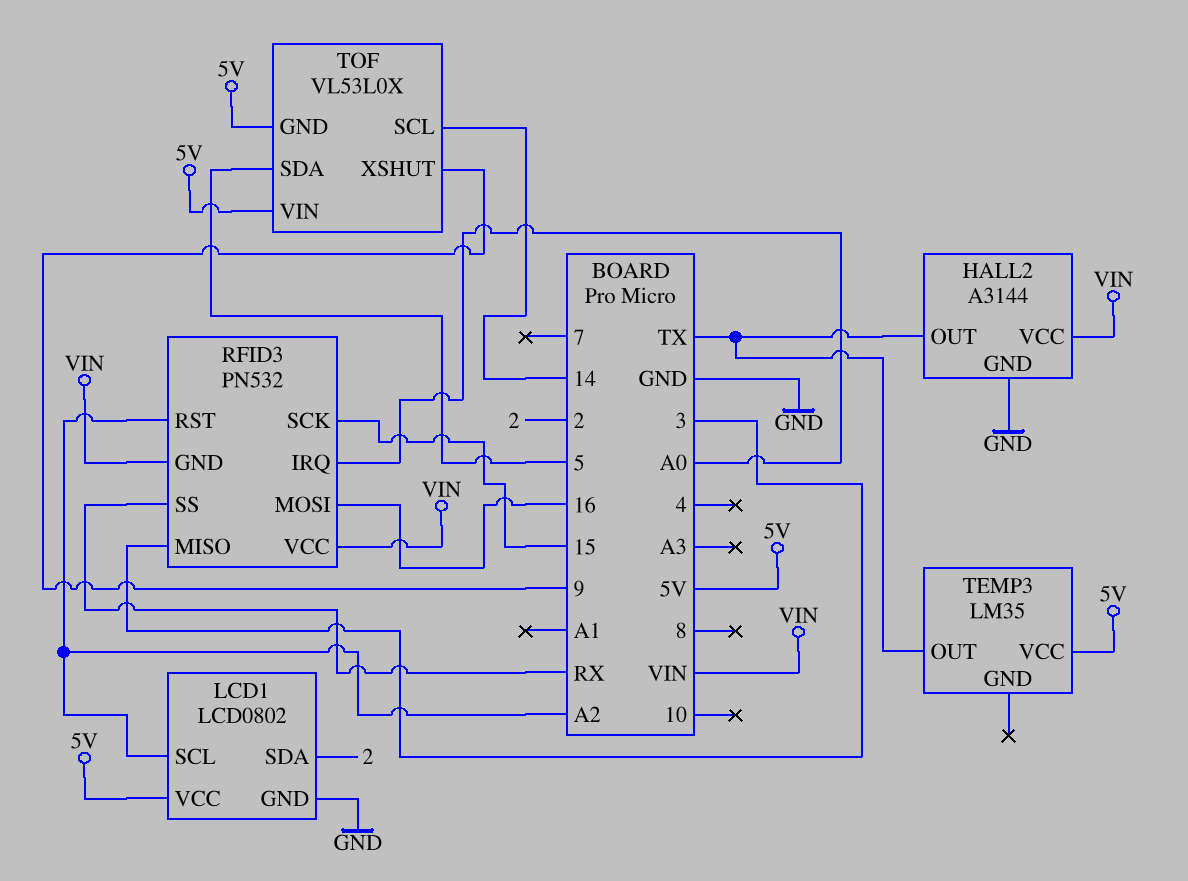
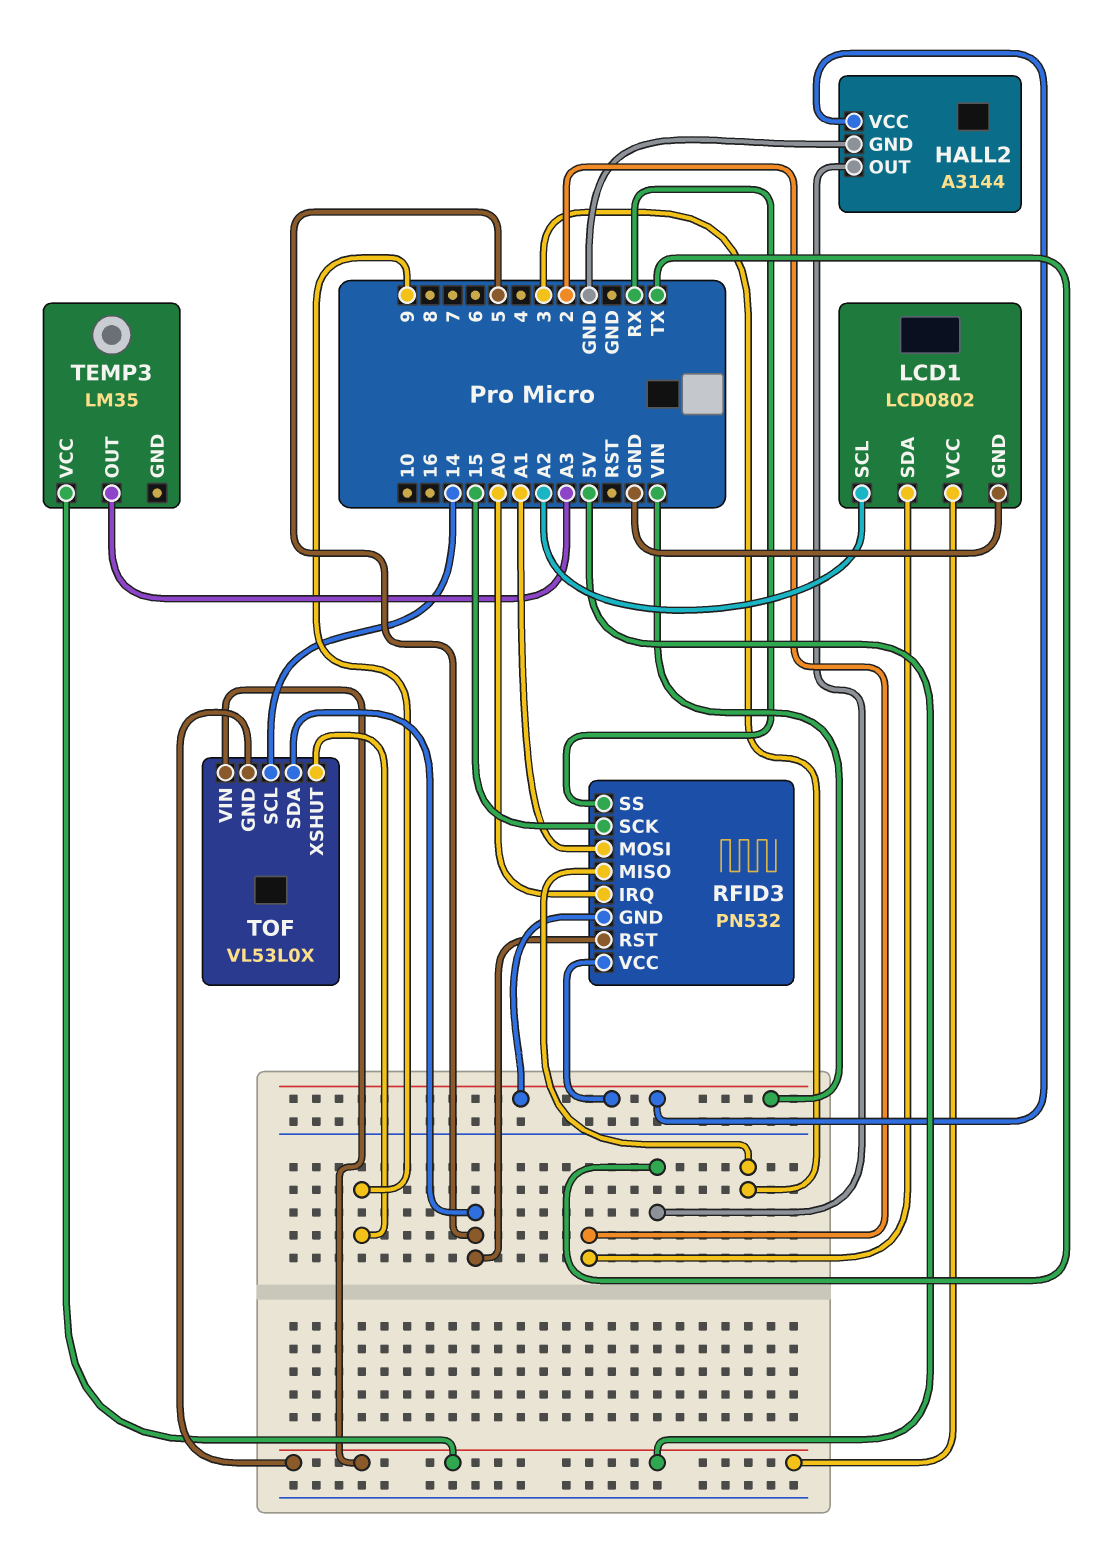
RFID3 pin MOSI: 16 -> A1
RFID3 pin RST: A2 -> 5
TEMP3 pin OUT: TX -> A3

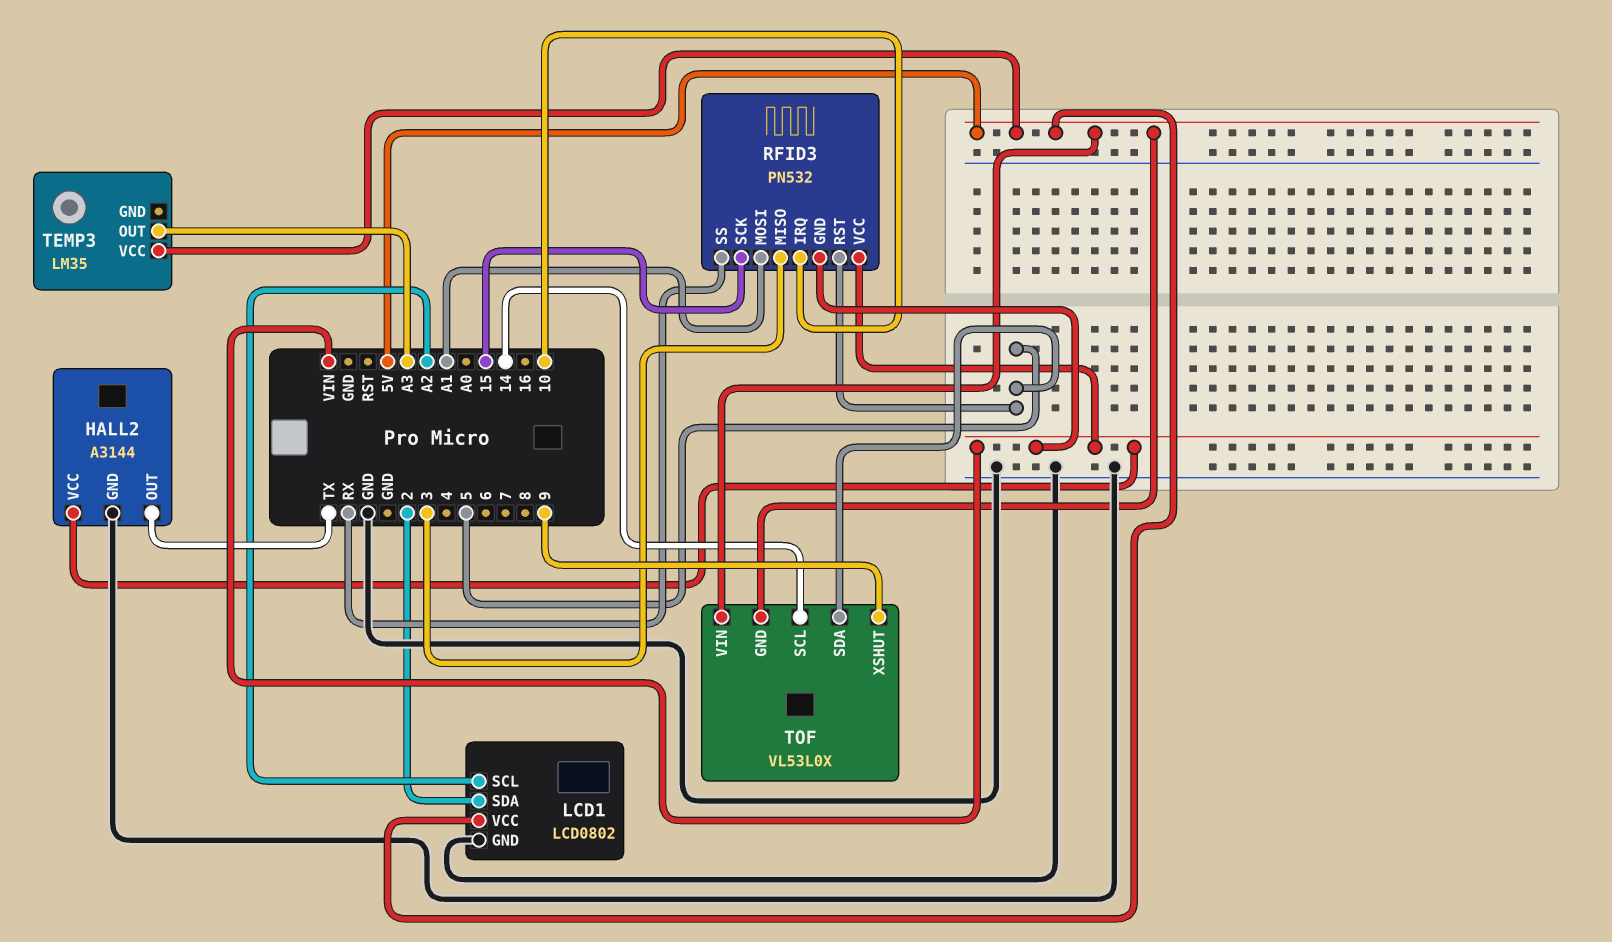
RFID3 pin IRQ: A0 -> 10

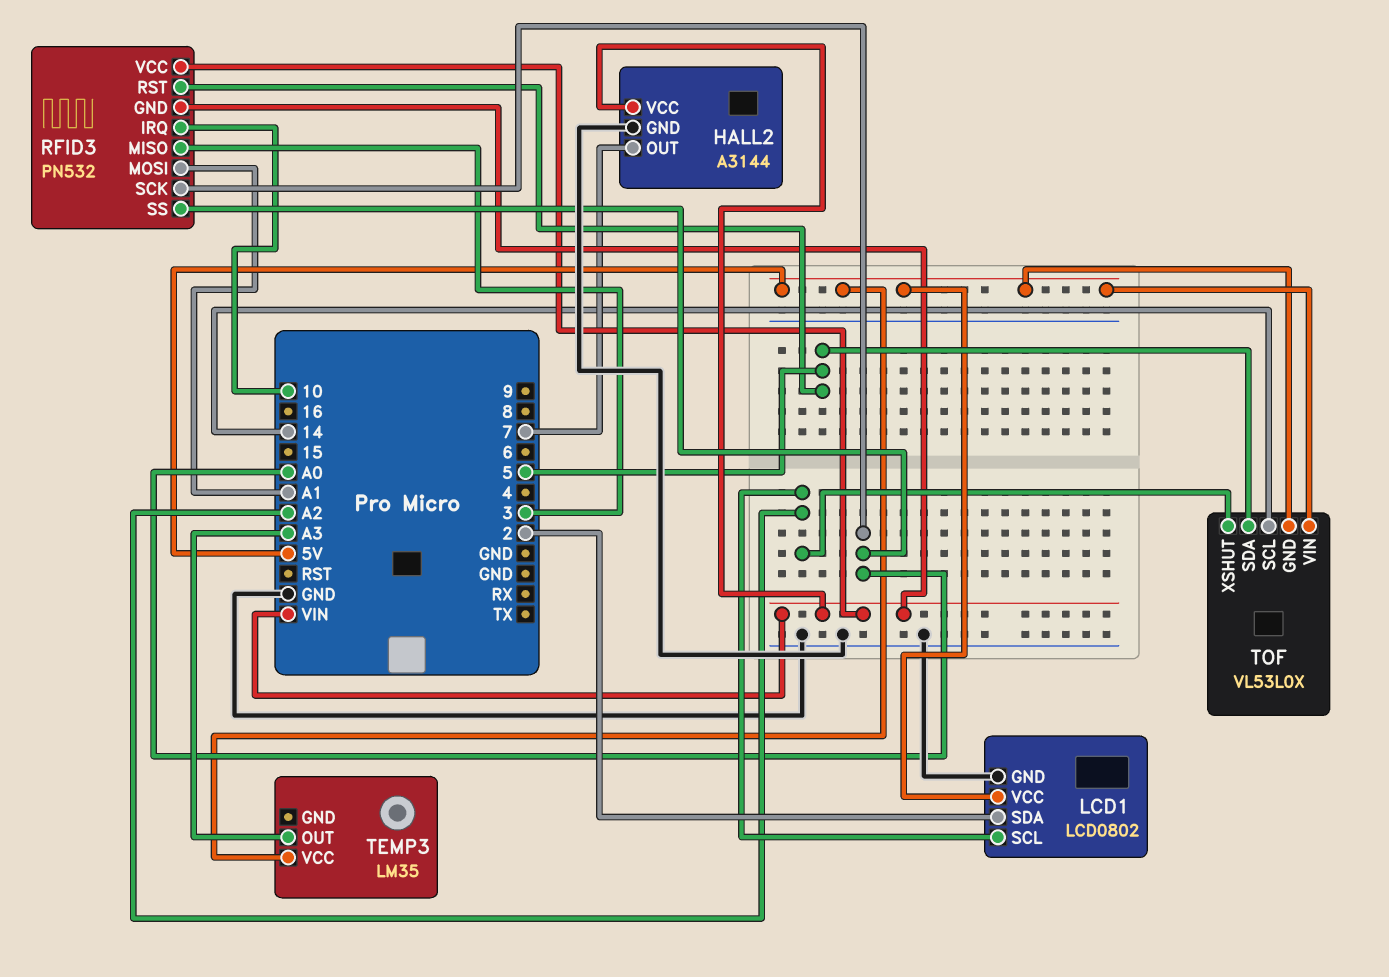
HALL2 pin OUT: TX -> 7
RFID3 pin SCK: 15 -> A0
RFID3 pin SS: RX -> A0
TOF pin XSHUT: 9 -> A2

